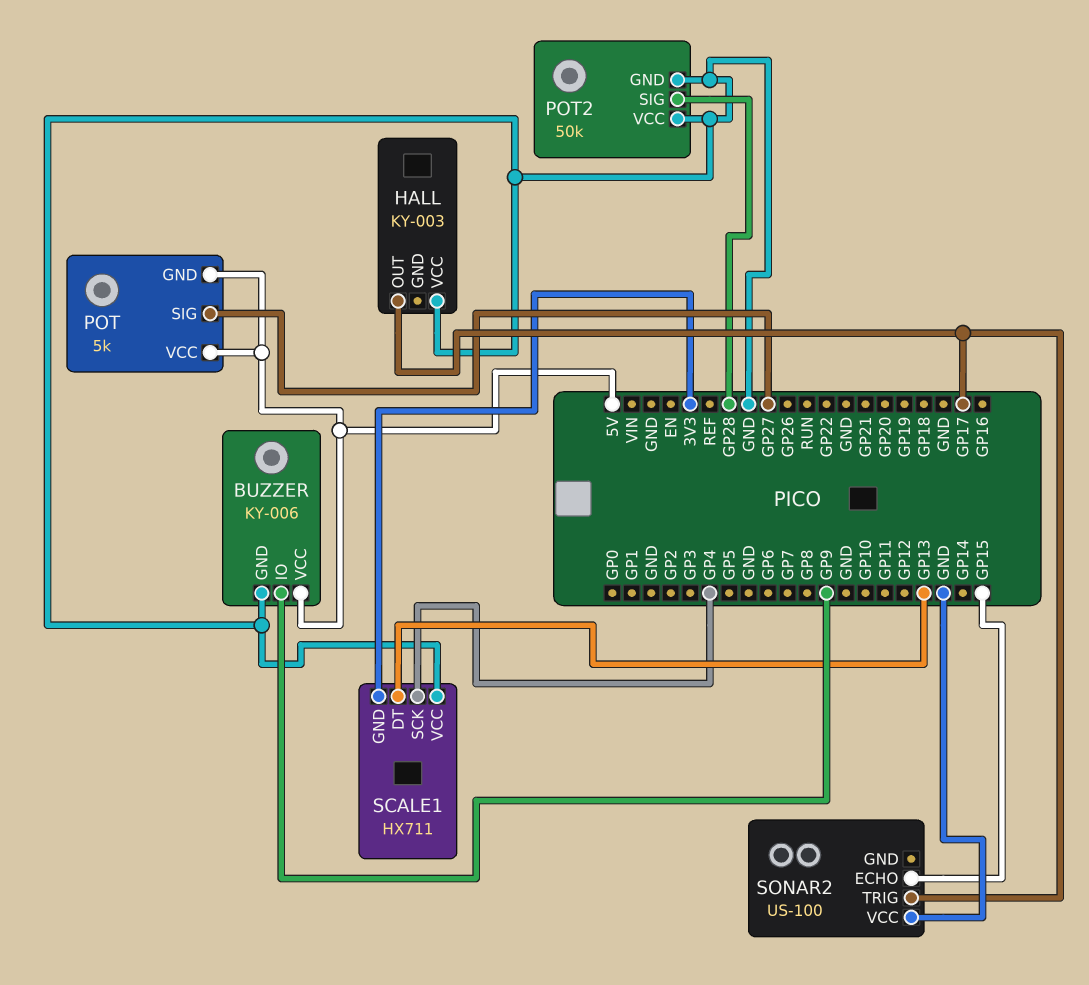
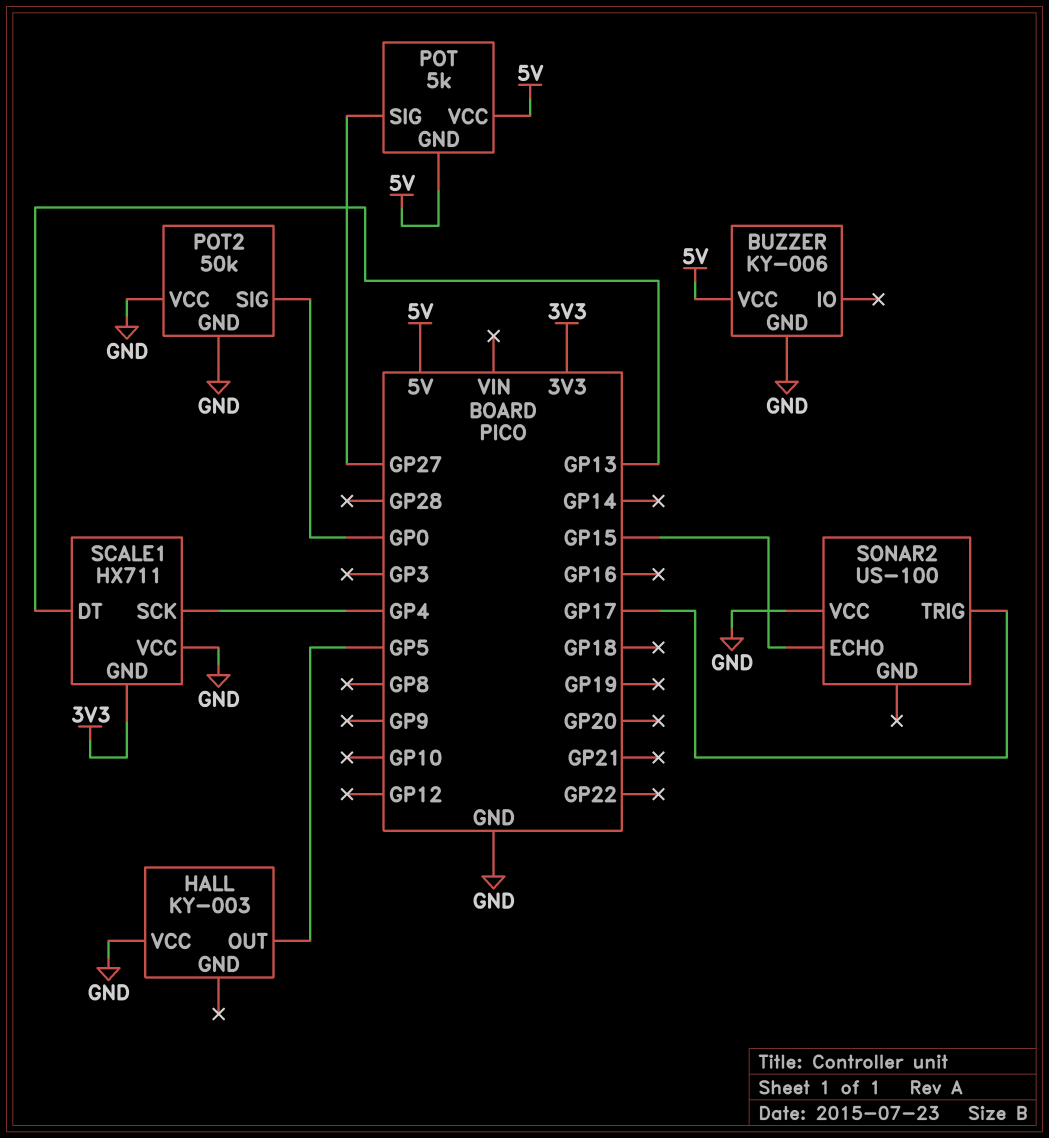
BUZZER pin IO: GP9 -> none
HALL pin OUT: GP17 -> GP5
POT2 pin SIG: GP28 -> GP0

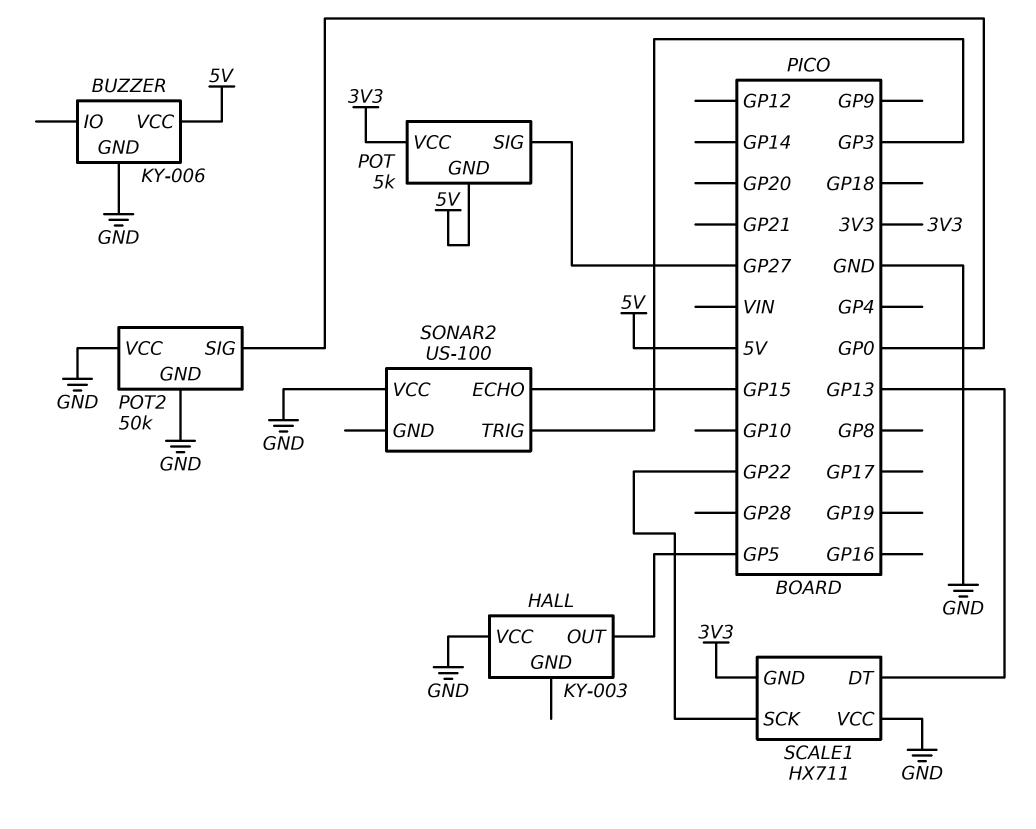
POT pin VCC: 5V -> 3V3
SCALE1 pin SCK: GP4 -> GP22
SONAR2 pin TRIG: GP17 -> GP3

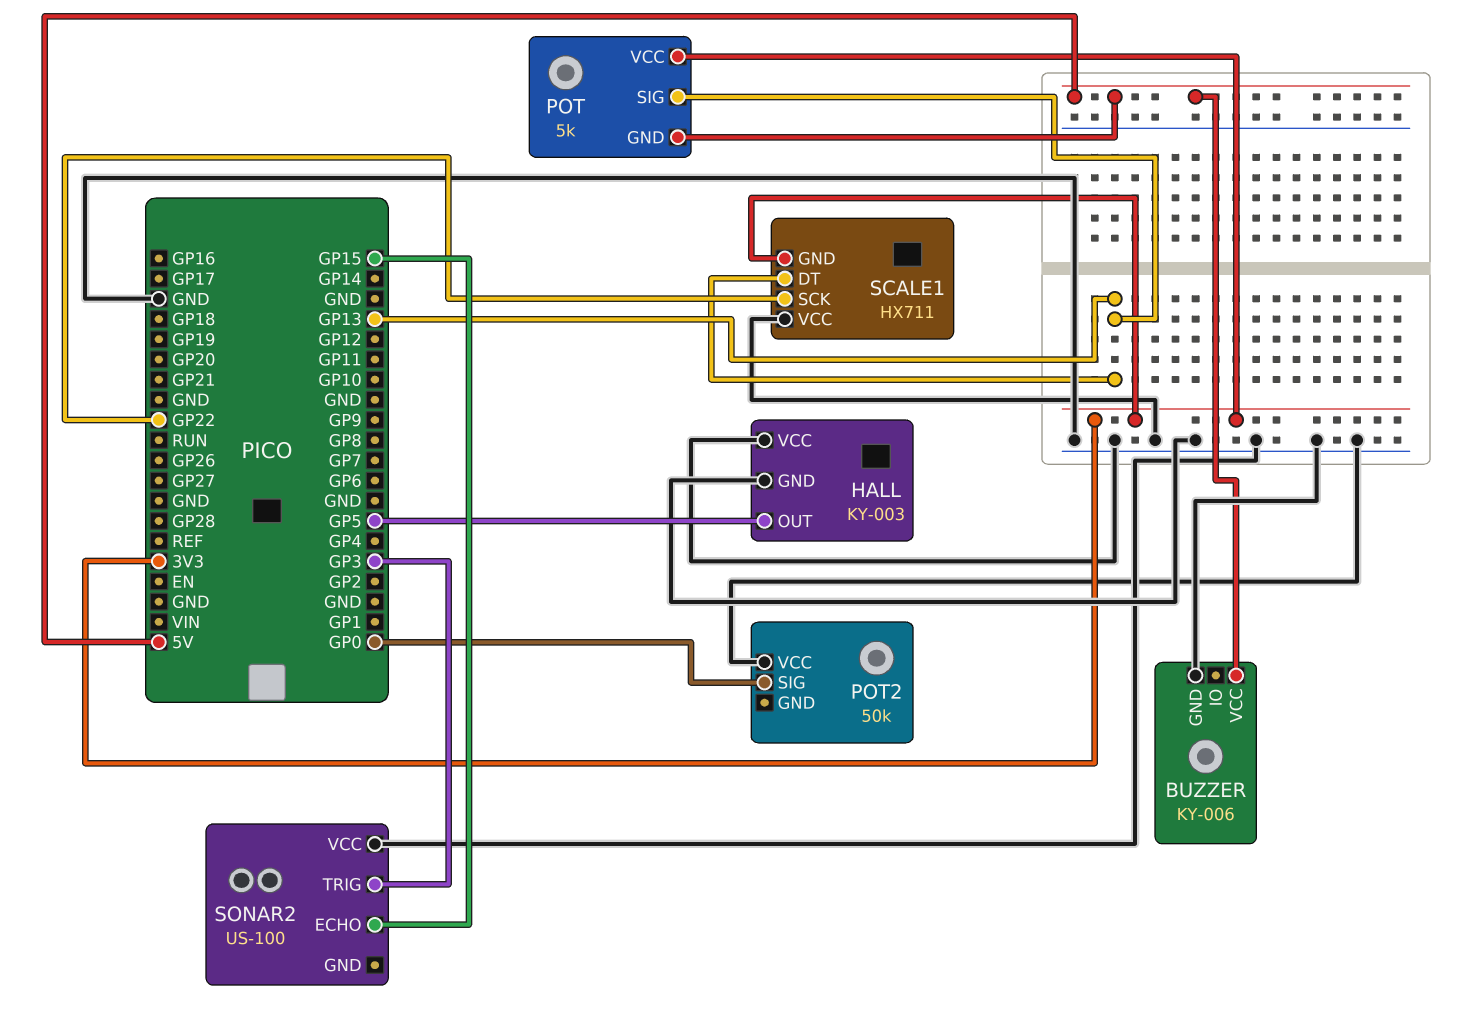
HALL pin GND: none -> GND
POT pin SIG: GP27 -> GP13
POT2 pin GND: GND -> none

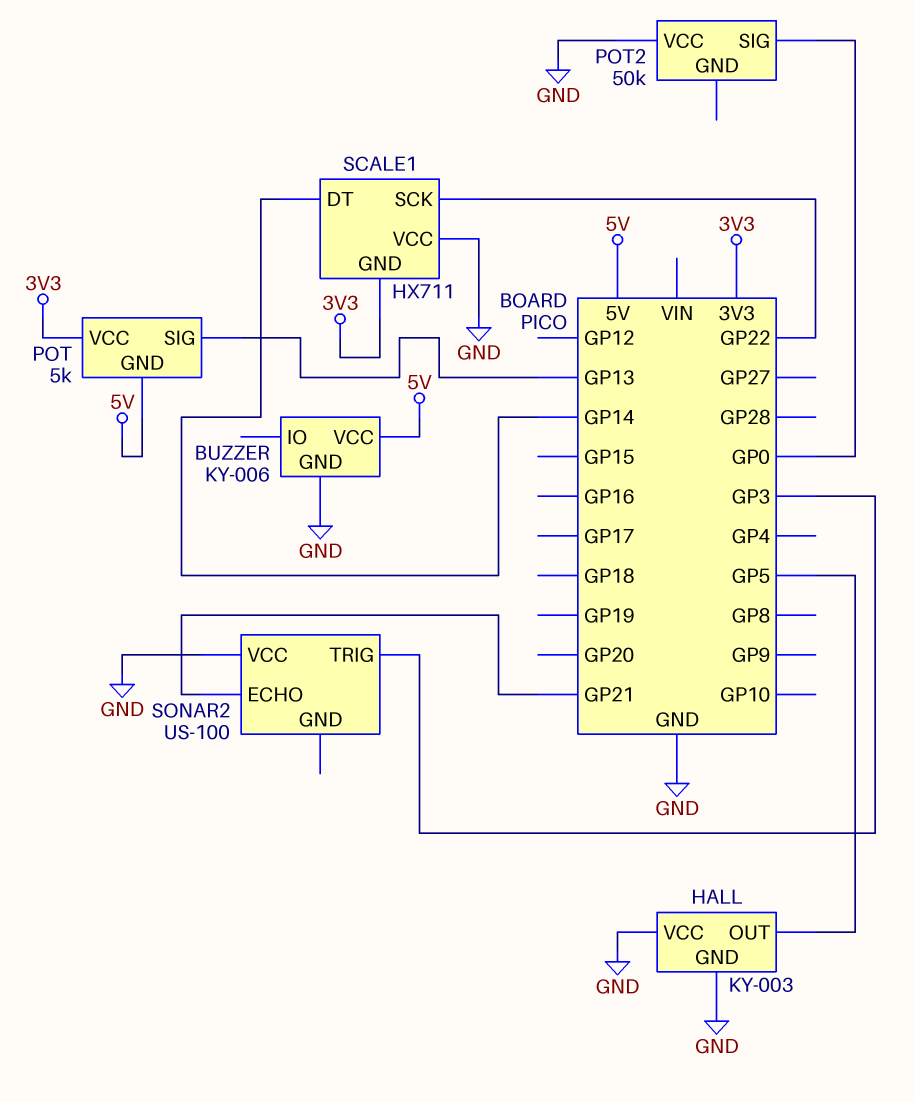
SCALE1 pin DT: GP13 -> GP14
SONAR2 pin ECHO: GP15 -> GP21

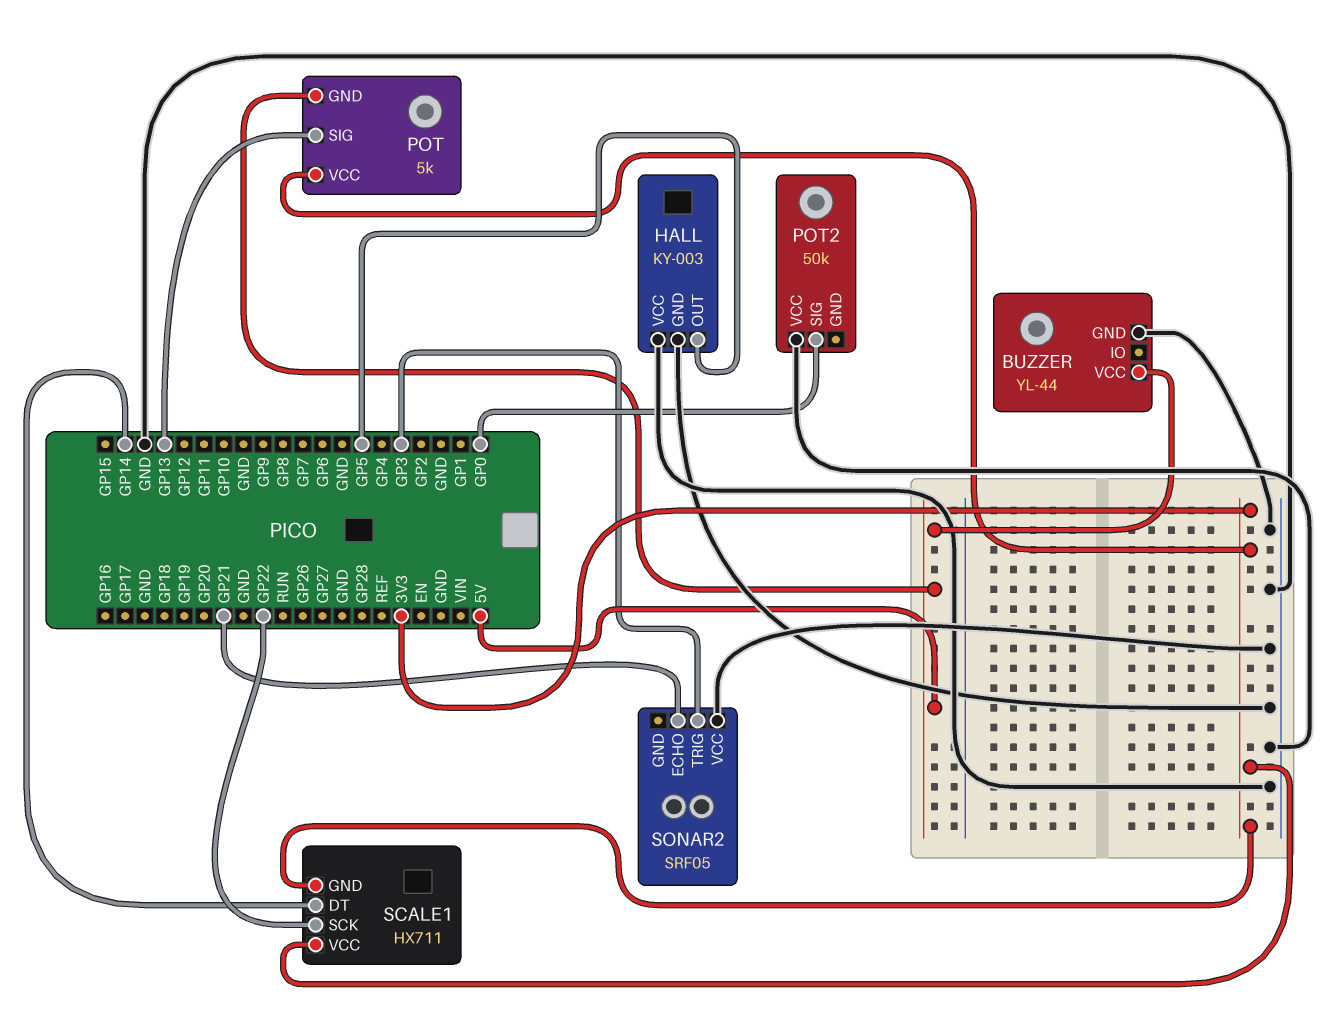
BUZZER: KY-006 -> YL-44
SCALE1 pin VCC: GND -> 3V3
SONAR2: US-100 -> SRF05

